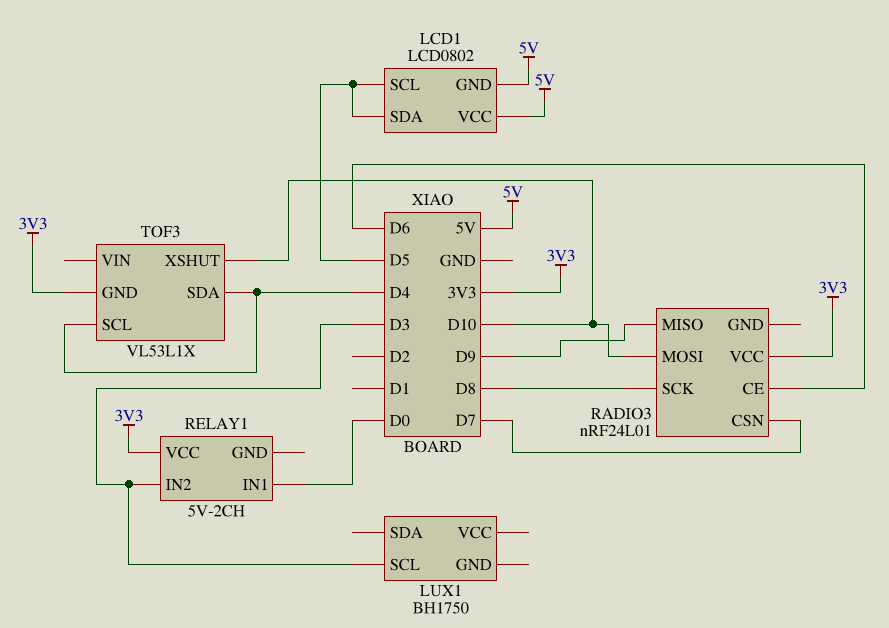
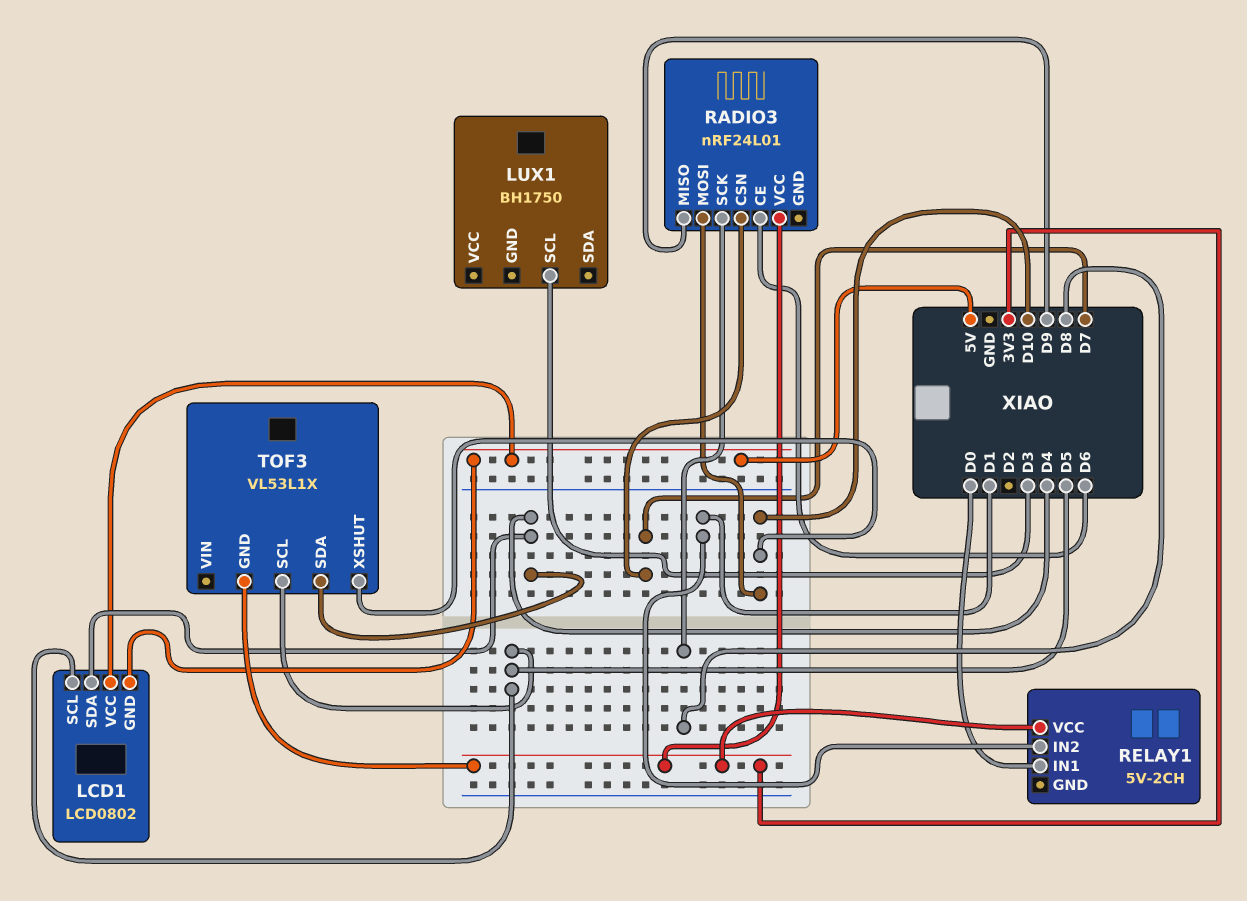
LCD1 pin SDA: D5 -> D4
RELAY1 pin IN2: D3 -> D1
TOF3 pin SCL: D4 -> D5

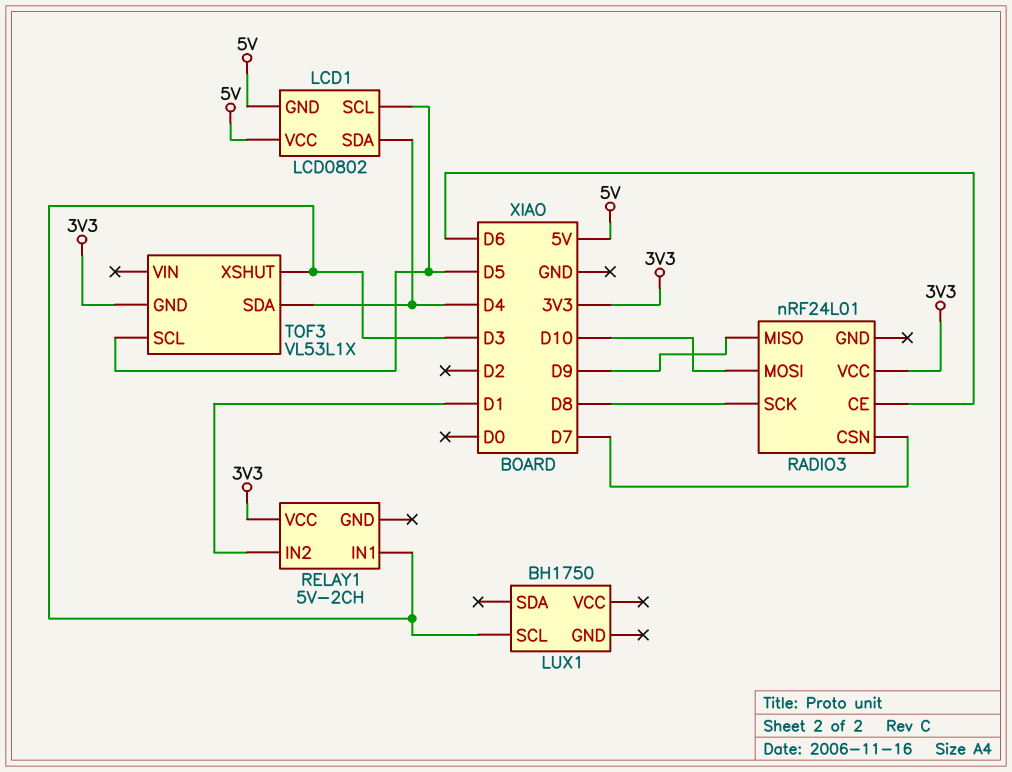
RELAY1 pin IN1: D0 -> D3
TOF3 pin XSHUT: D10 -> D3

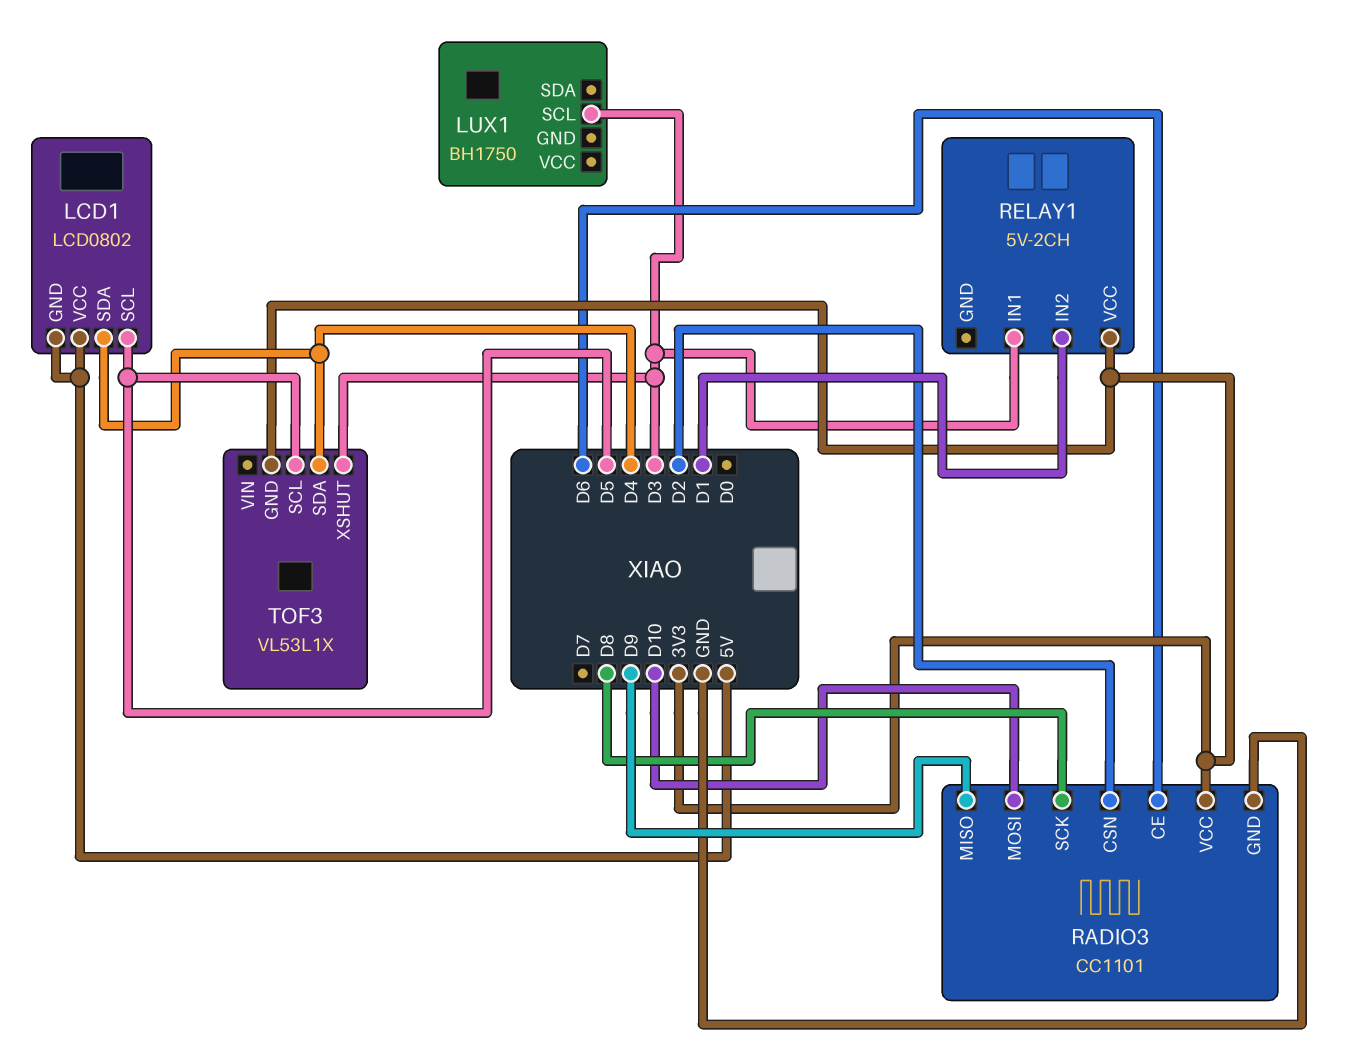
RADIO3: nRF24L01 -> CC1101
RADIO3 pin CSN: D7 -> D2
RADIO3 pin GND: none -> GND

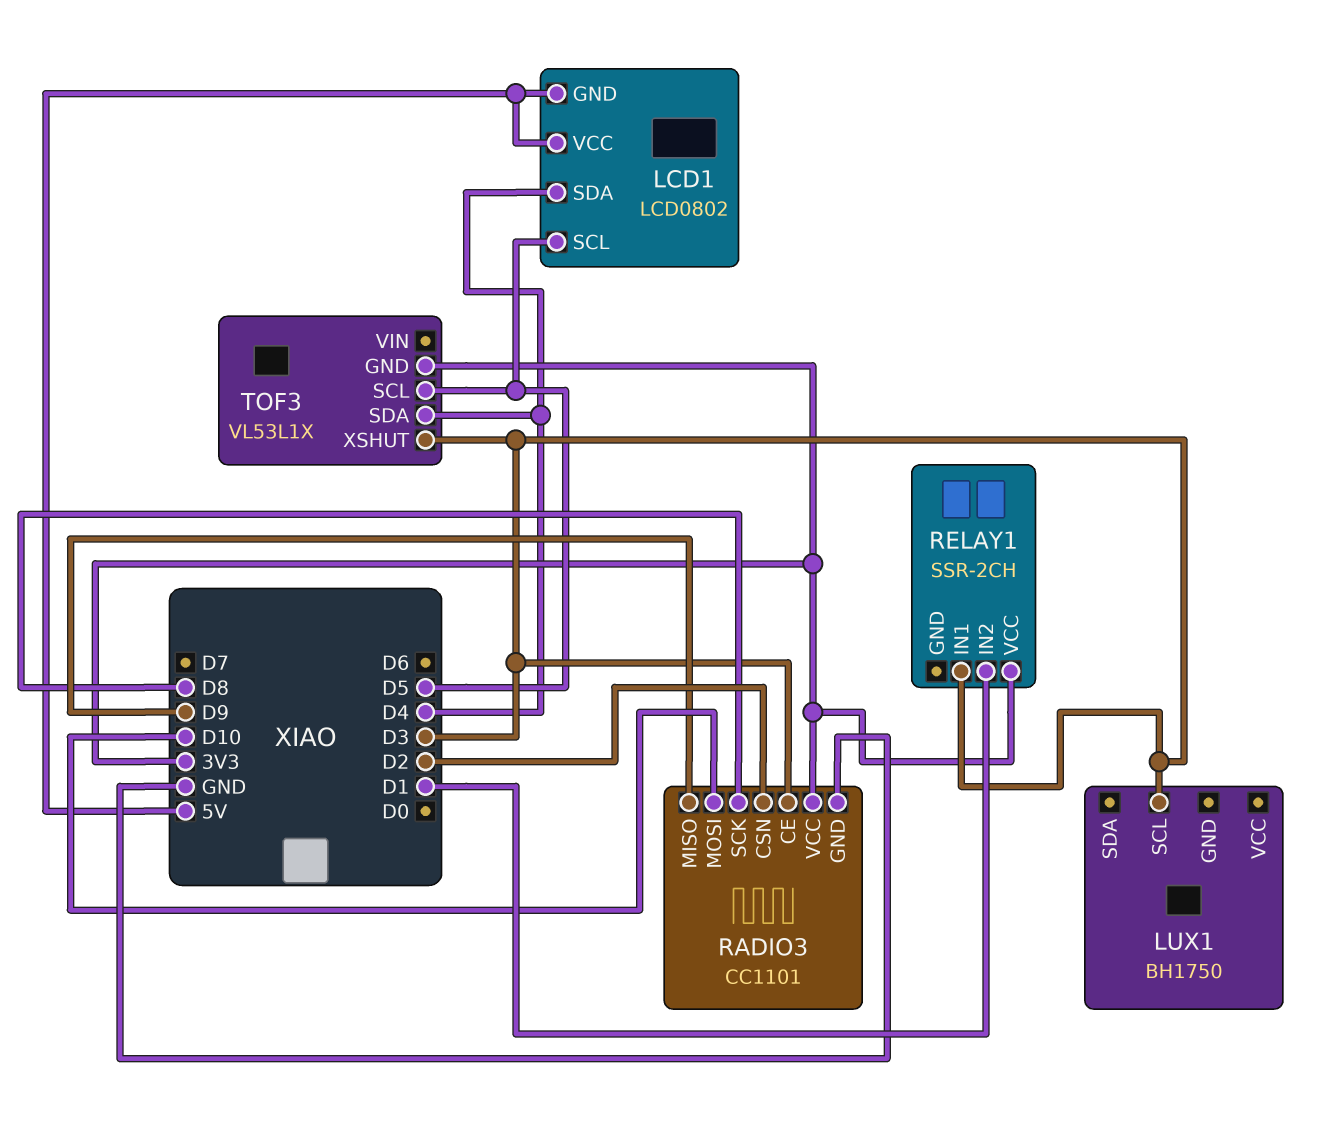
RADIO3 pin CE: D6 -> D3
RELAY1: 5V-2CH -> SSR-2CH

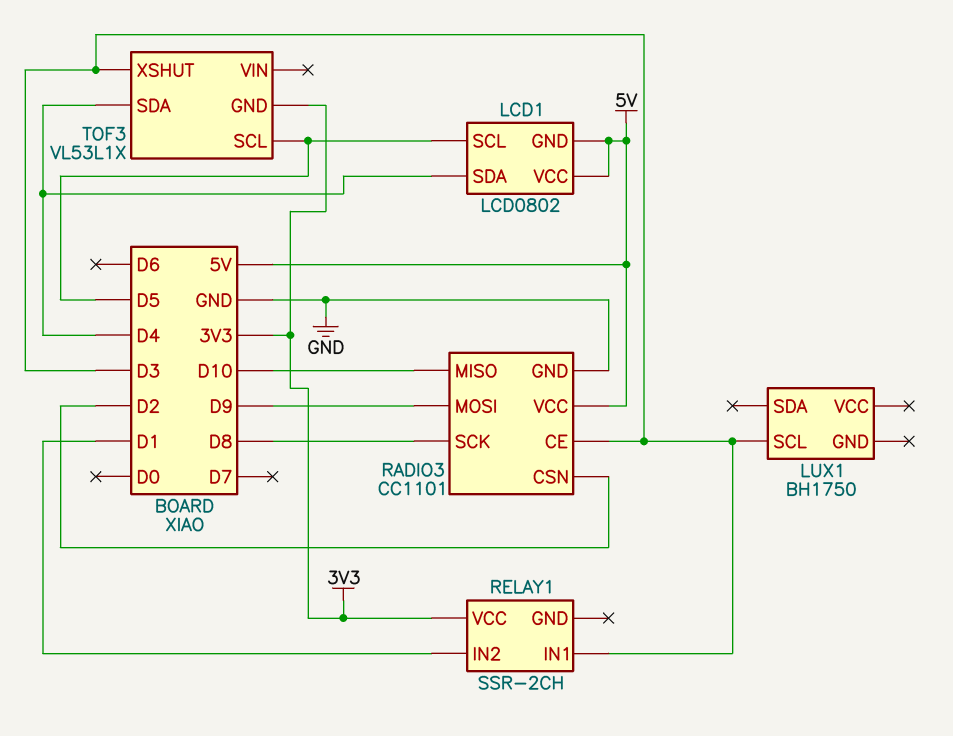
RADIO3 pin MISO: D9 -> D10
RADIO3 pin MOSI: D10 -> D9
RADIO3 pin VCC: 3V3 -> 5V

